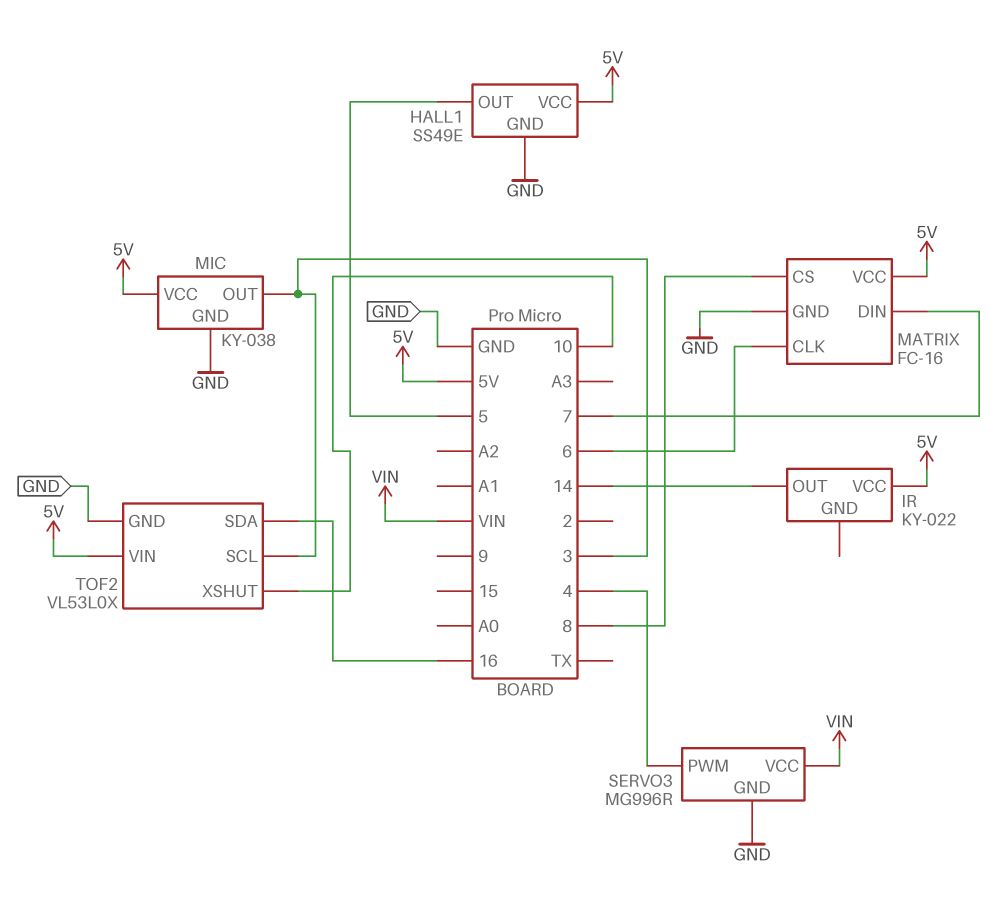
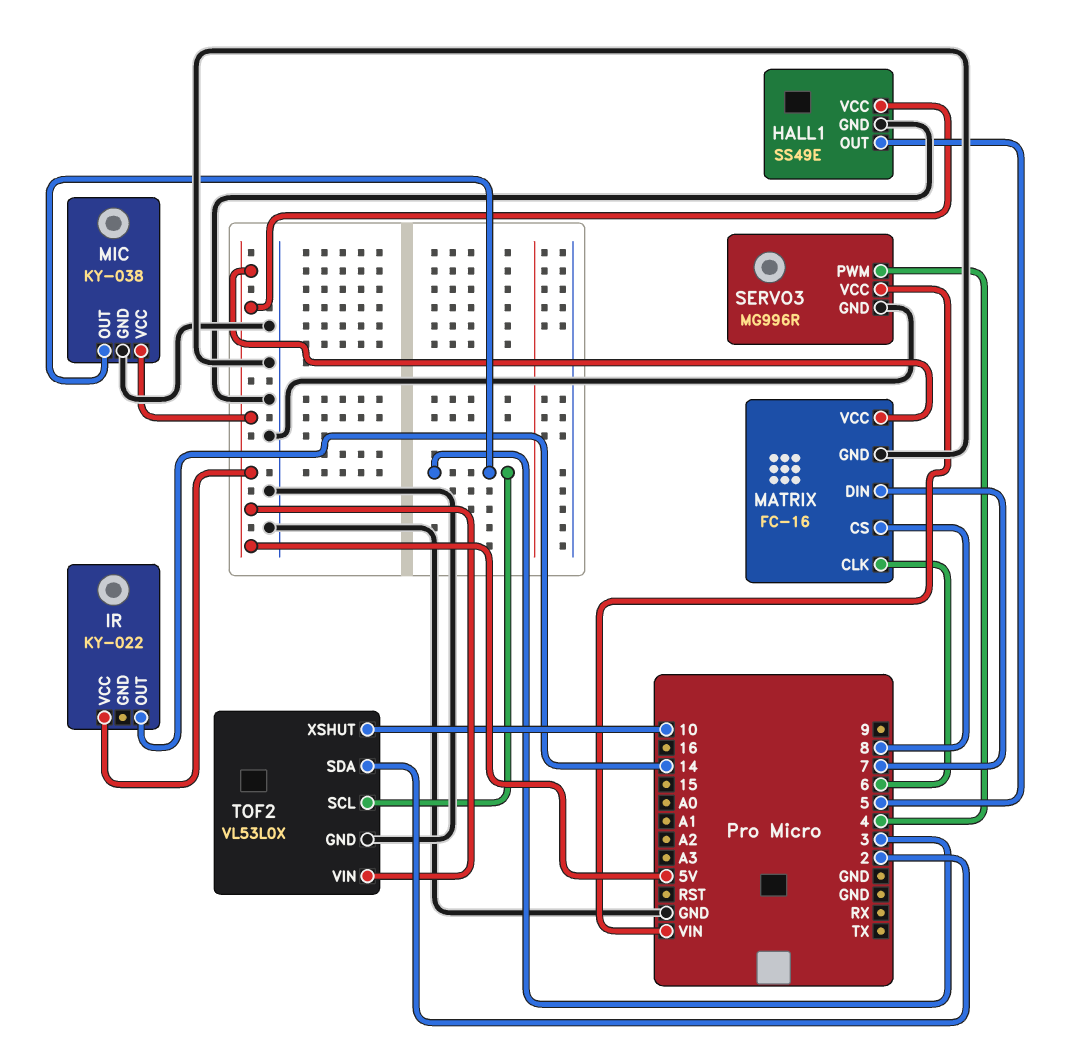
TOF2 pin SDA: 16 -> 2

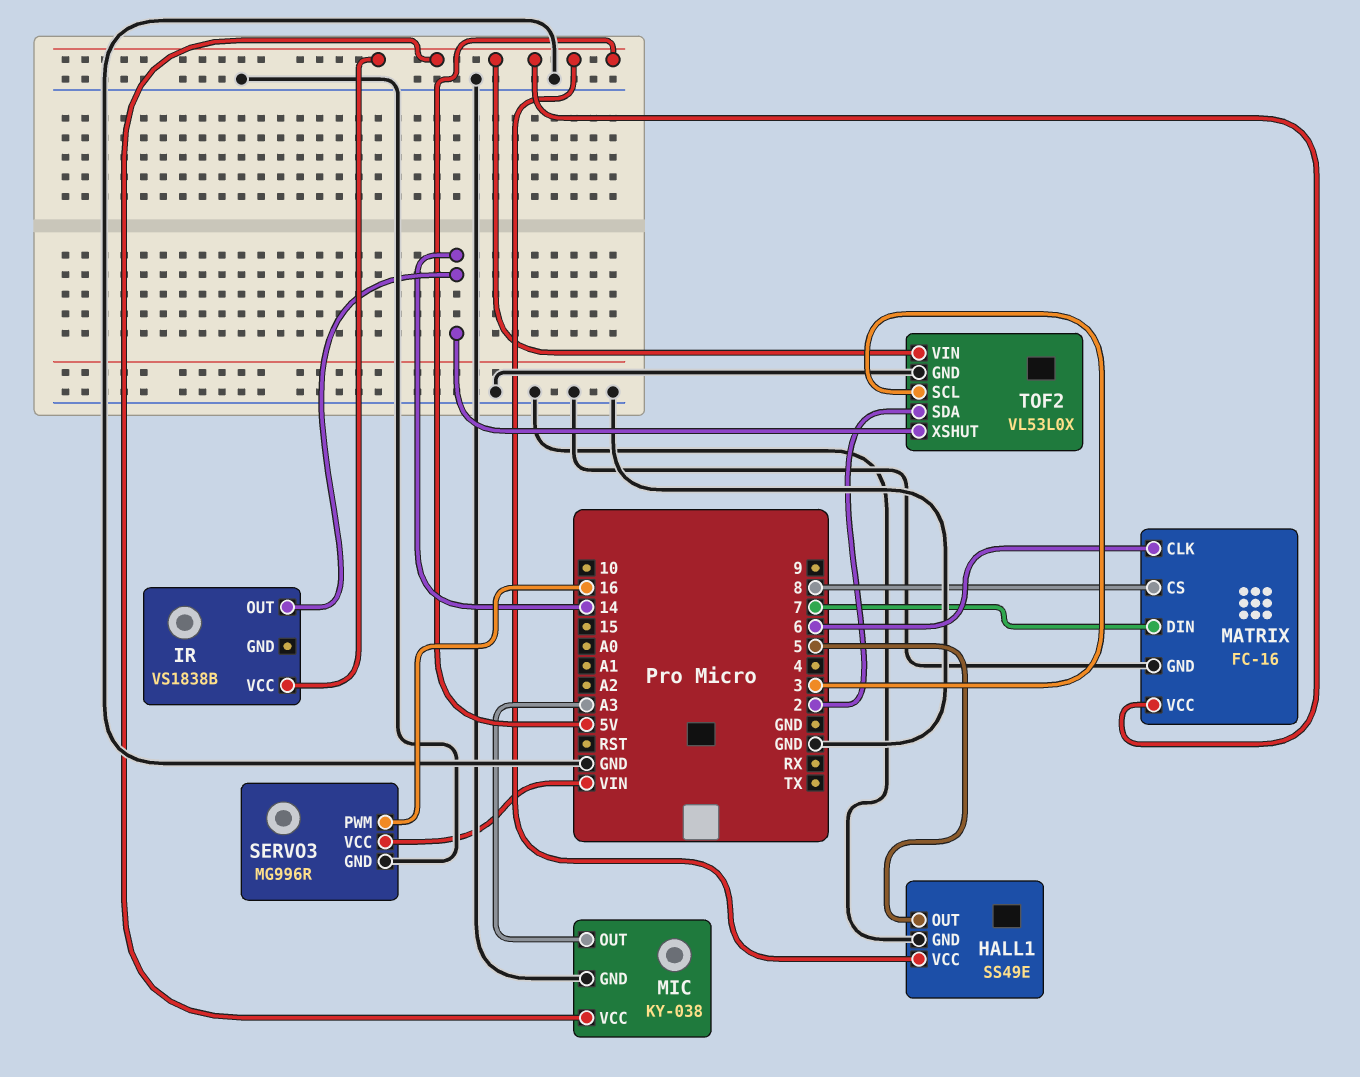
IR: KY-022 -> VS1838B
MIC pin OUT: 3 -> A3
SERVO3 pin PWM: 4 -> 16
TOF2 pin XSHUT: 10 -> 14

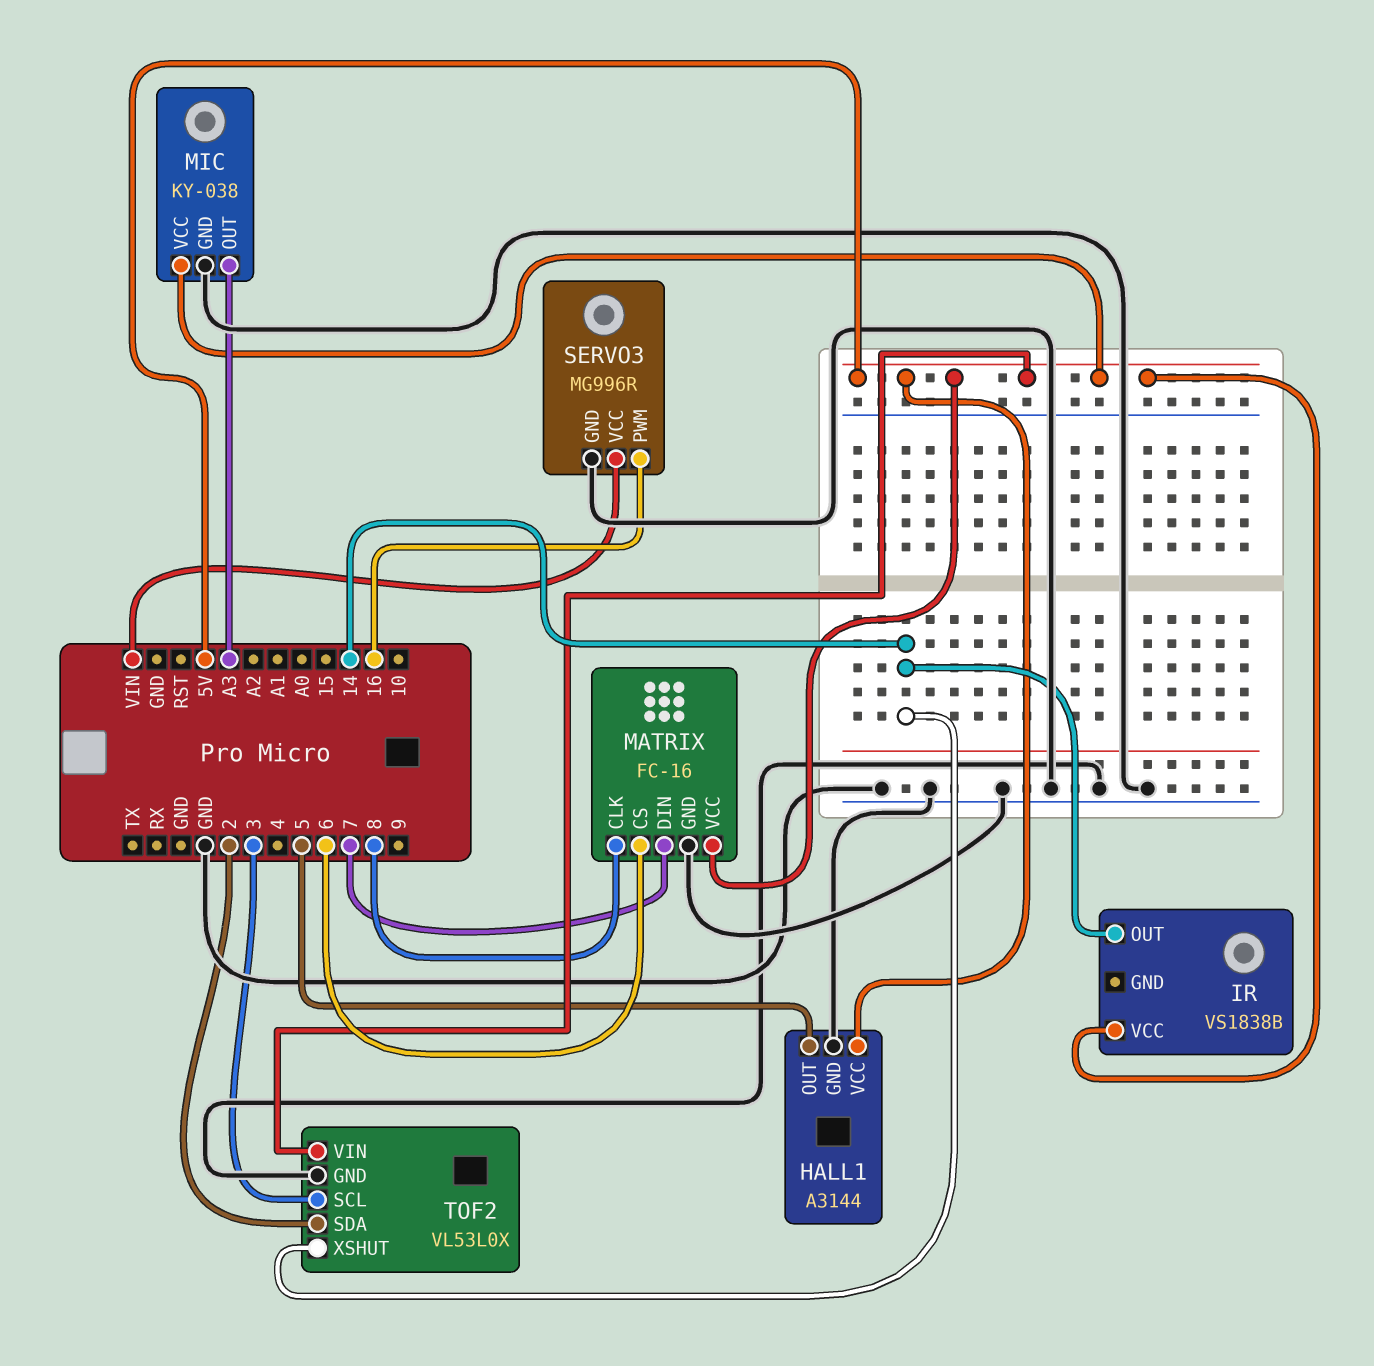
HALL1: SS49E -> A3144
MATRIX pin CLK: 6 -> 8
MATRIX pin CS: 8 -> 6

